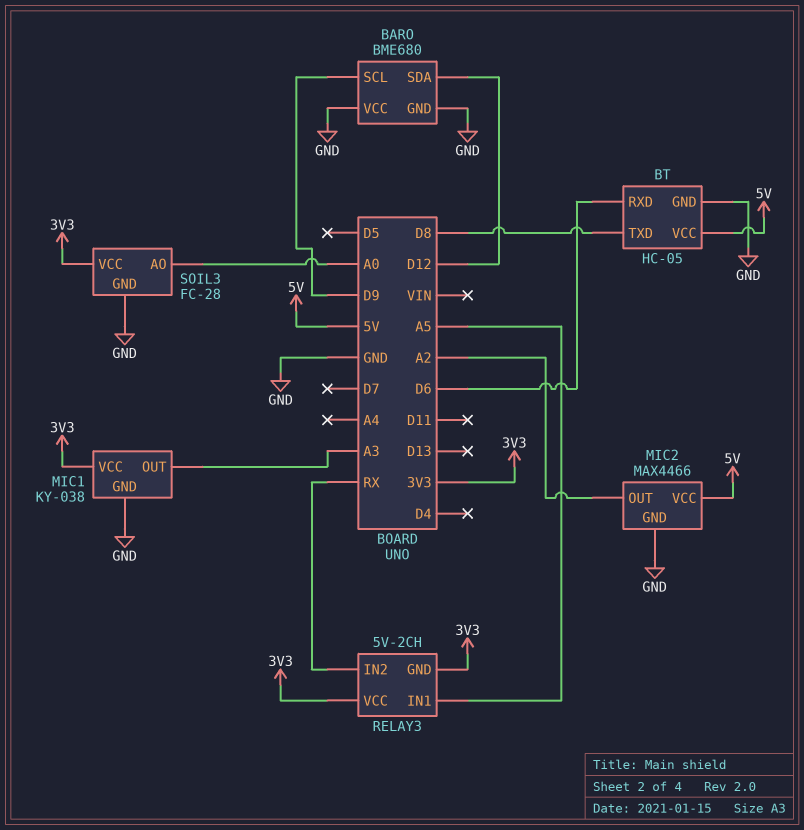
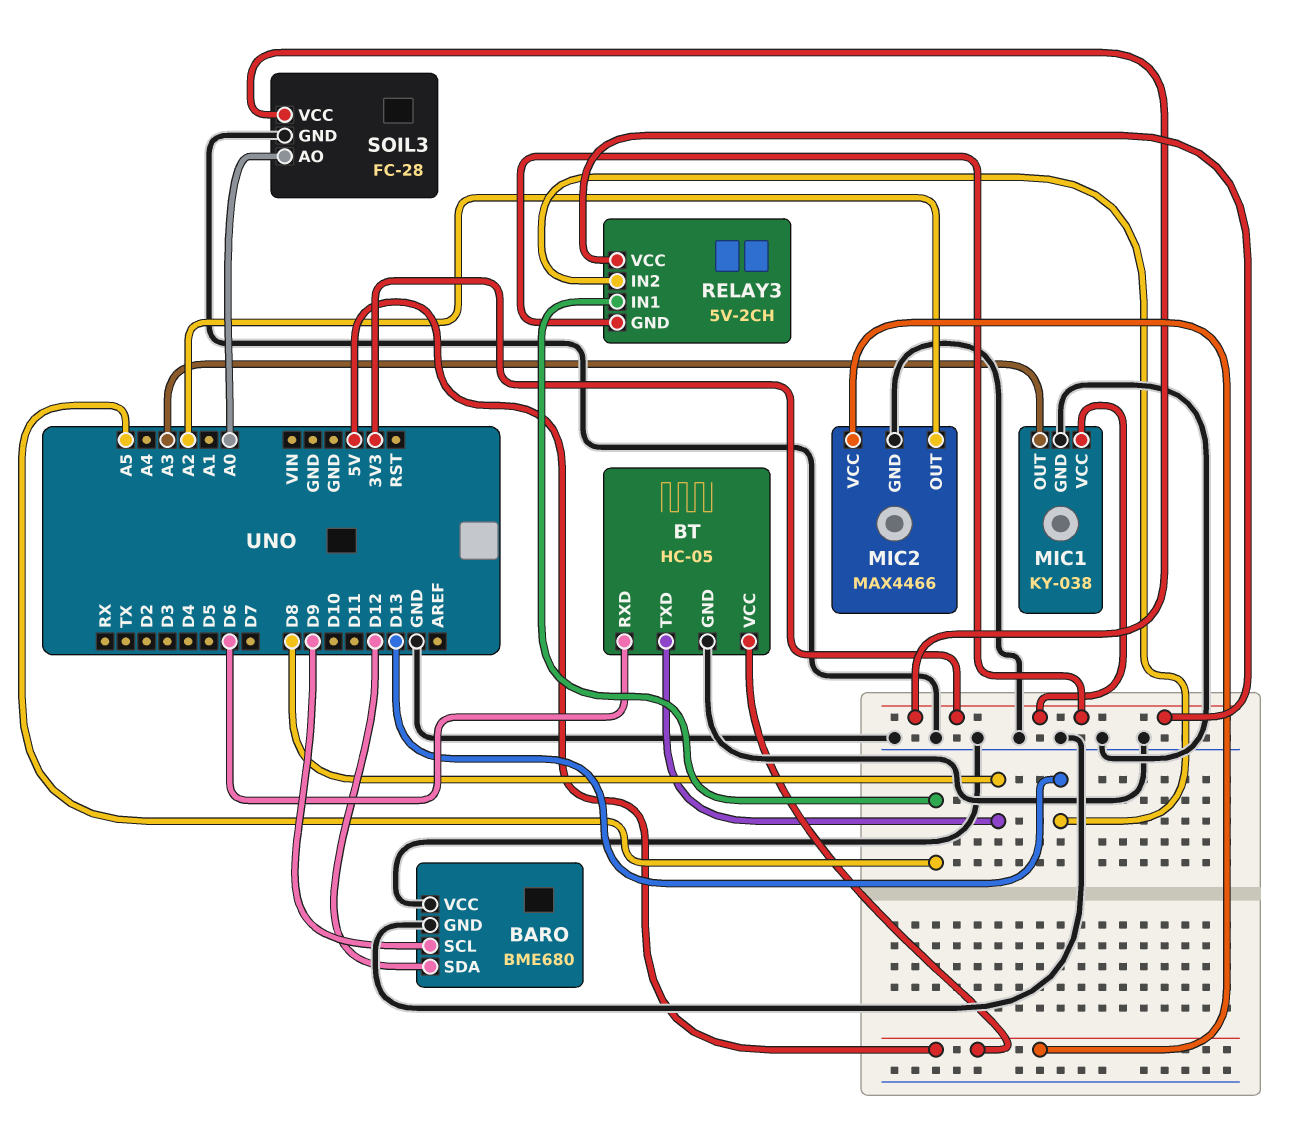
RELAY3 pin IN2: RX -> D13

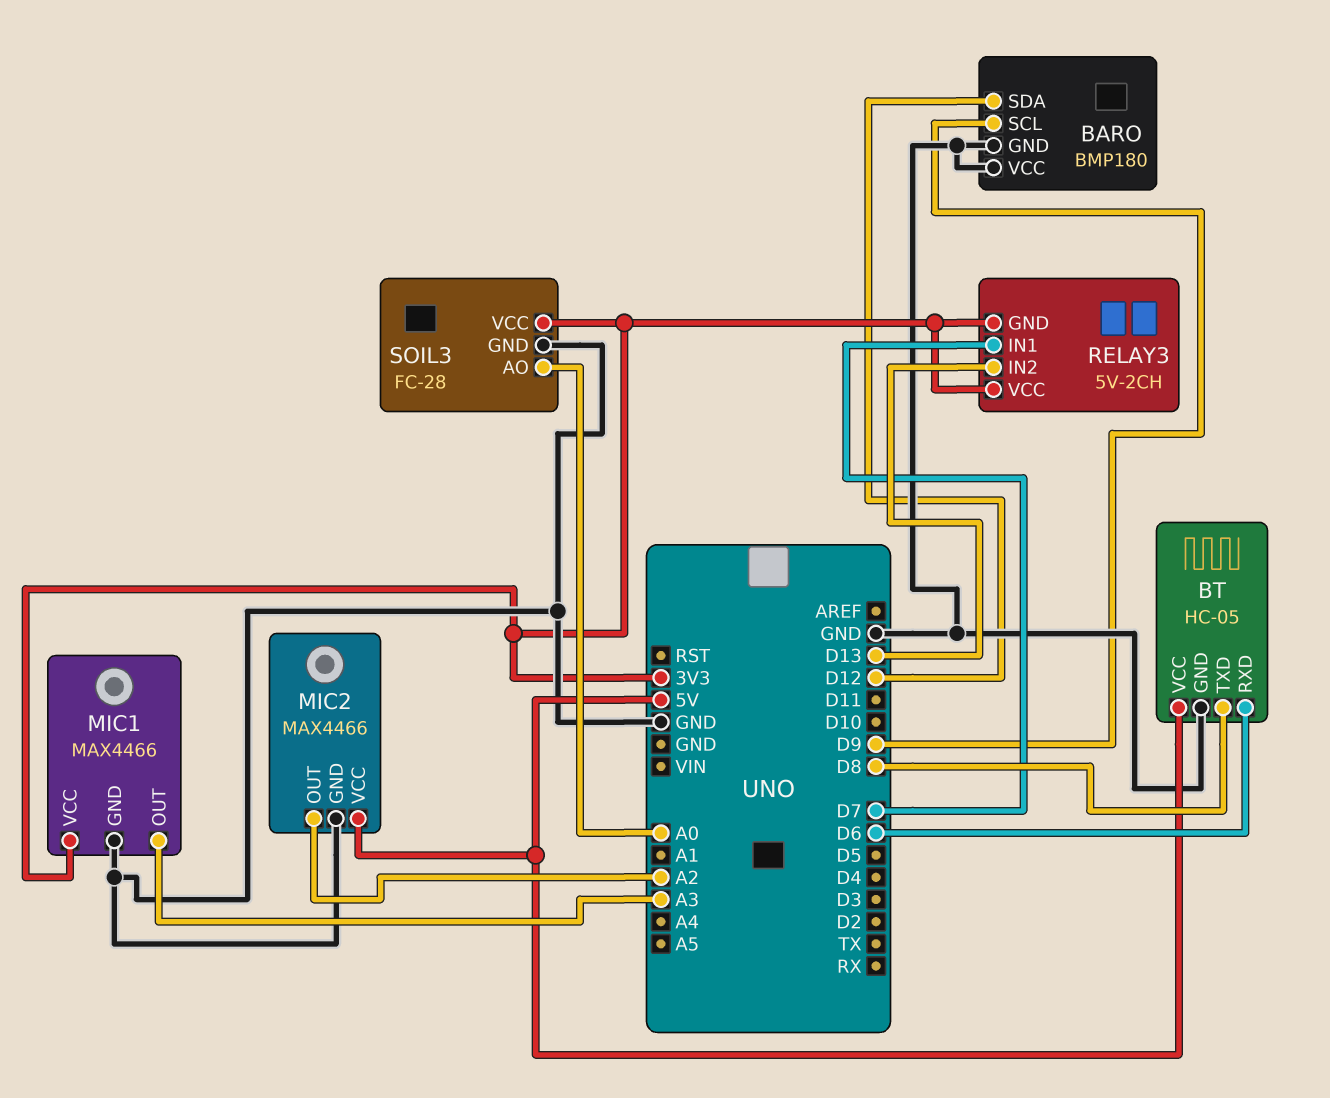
BARO: BME680 -> BMP180
MIC1: KY-038 -> MAX4466
RELAY3 pin IN1: A5 -> D7

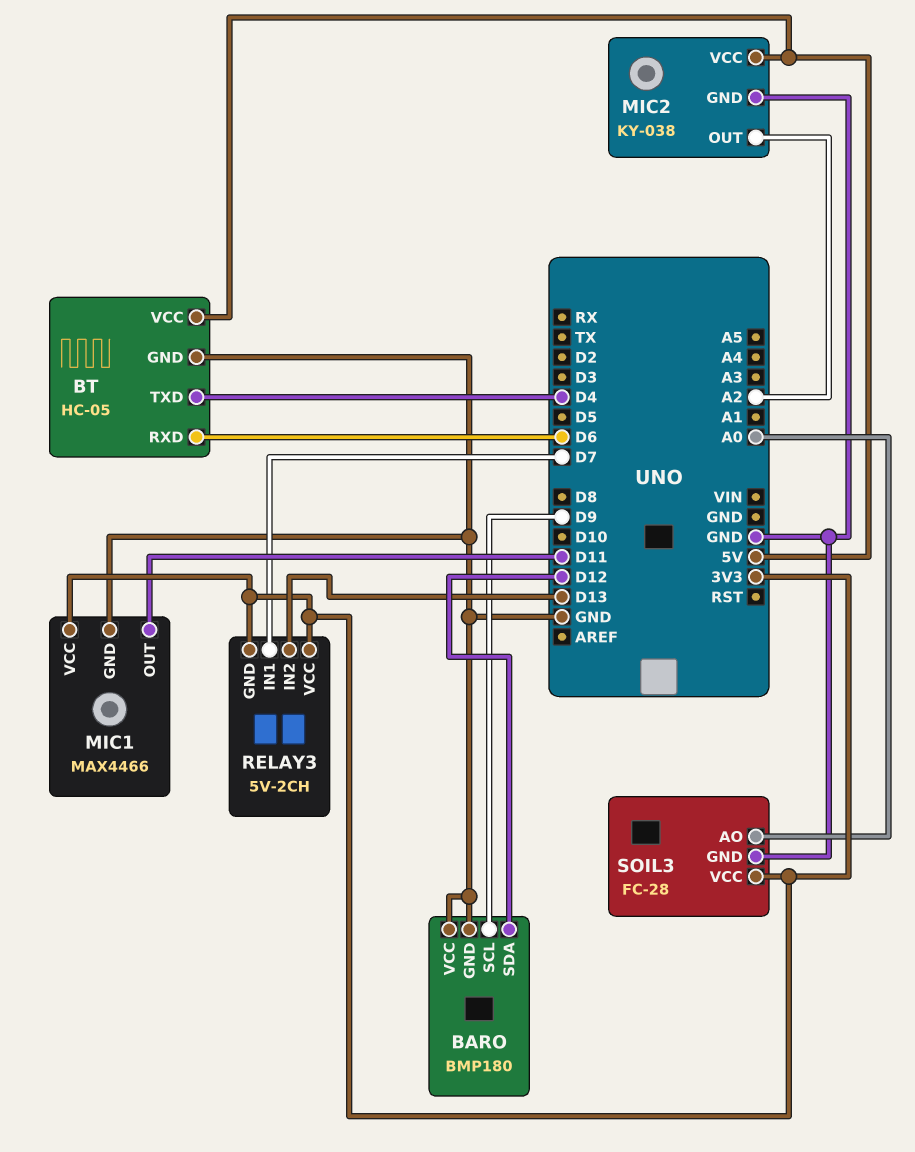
BT pin TXD: D8 -> D4
MIC1 pin OUT: A3 -> D11
MIC2: MAX4466 -> KY-038

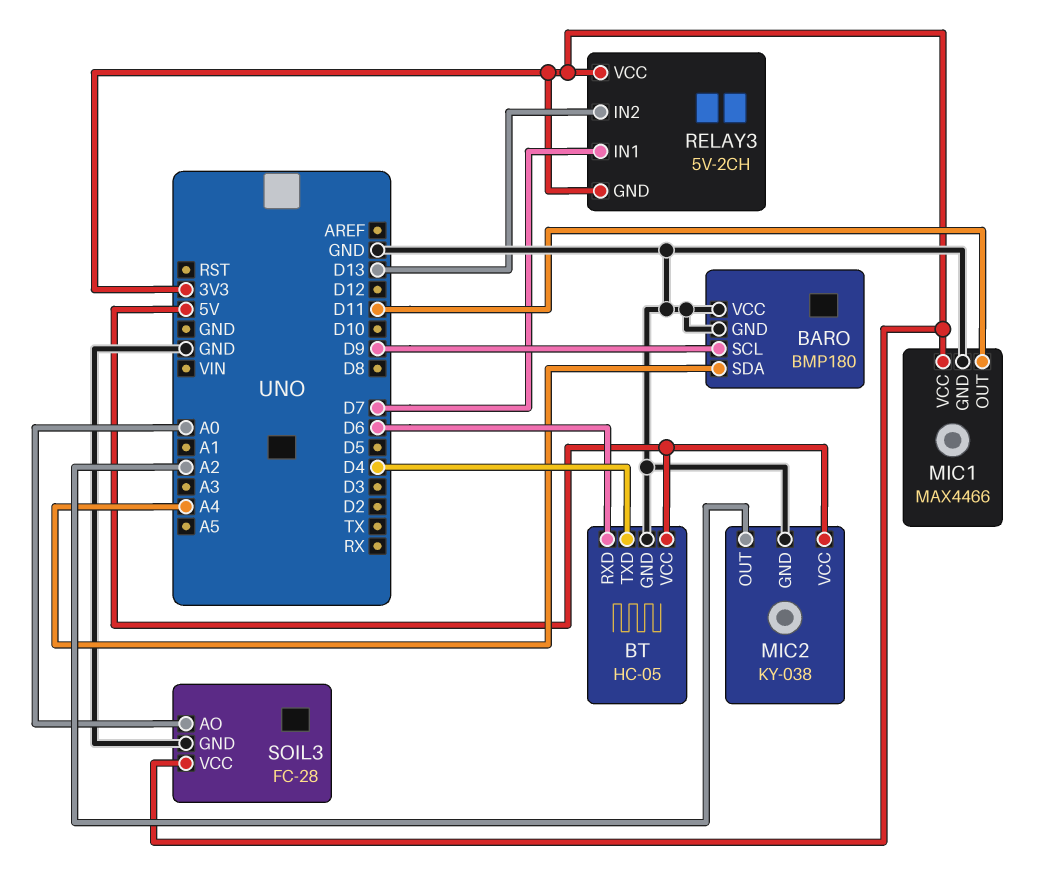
BARO pin SDA: D12 -> A4

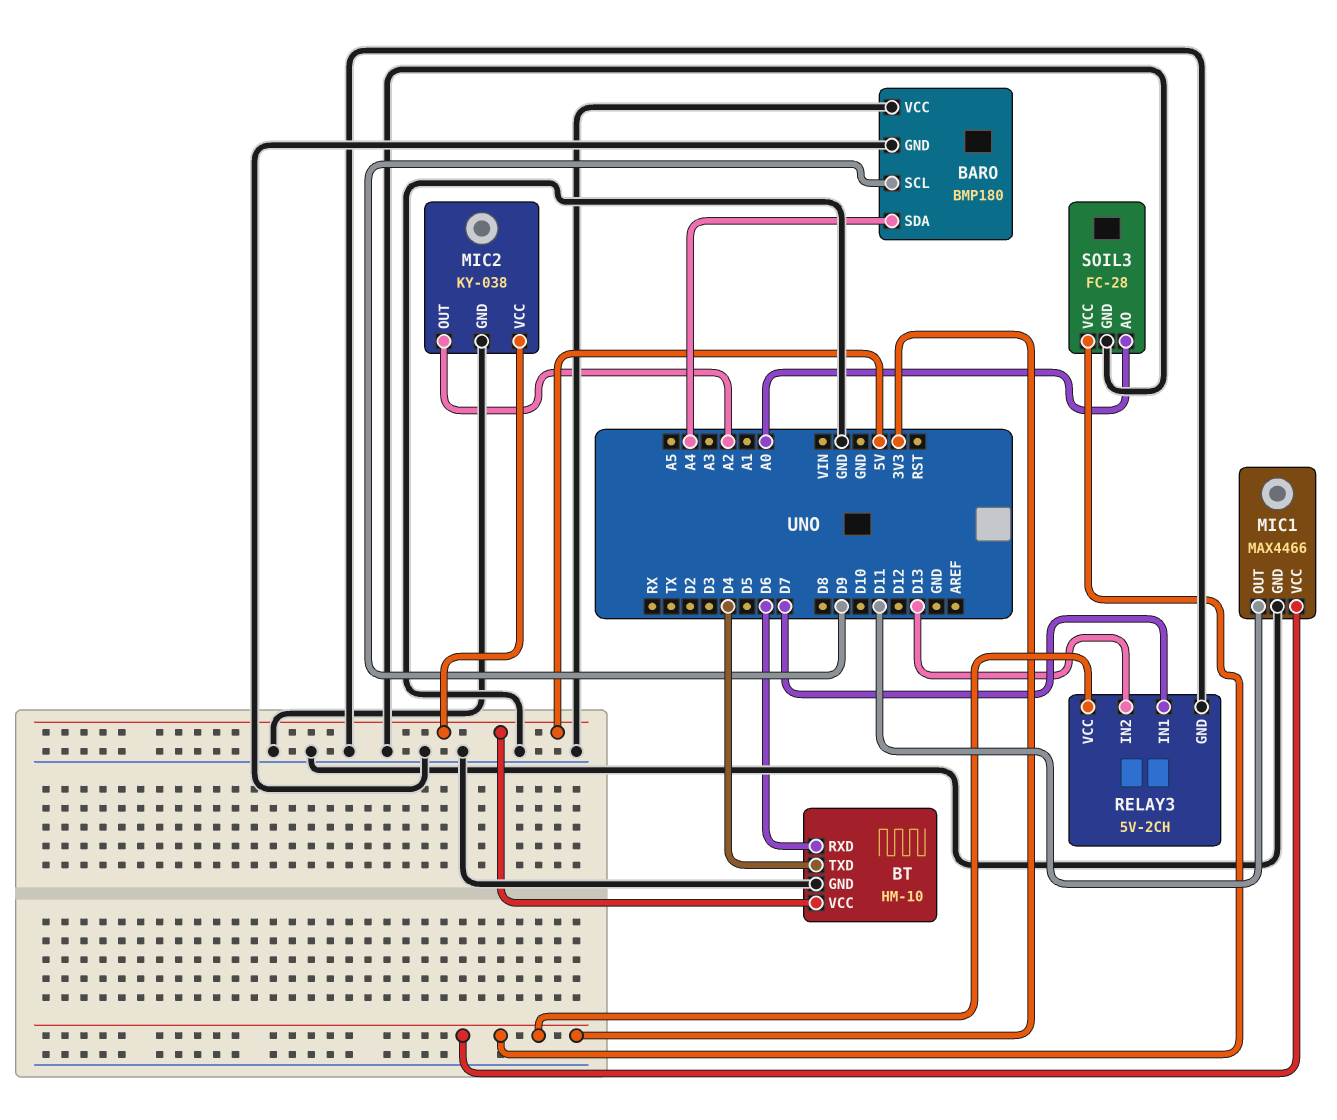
BT: HC-05 -> HM-10
RELAY3 pin GND: 3V3 -> GND

